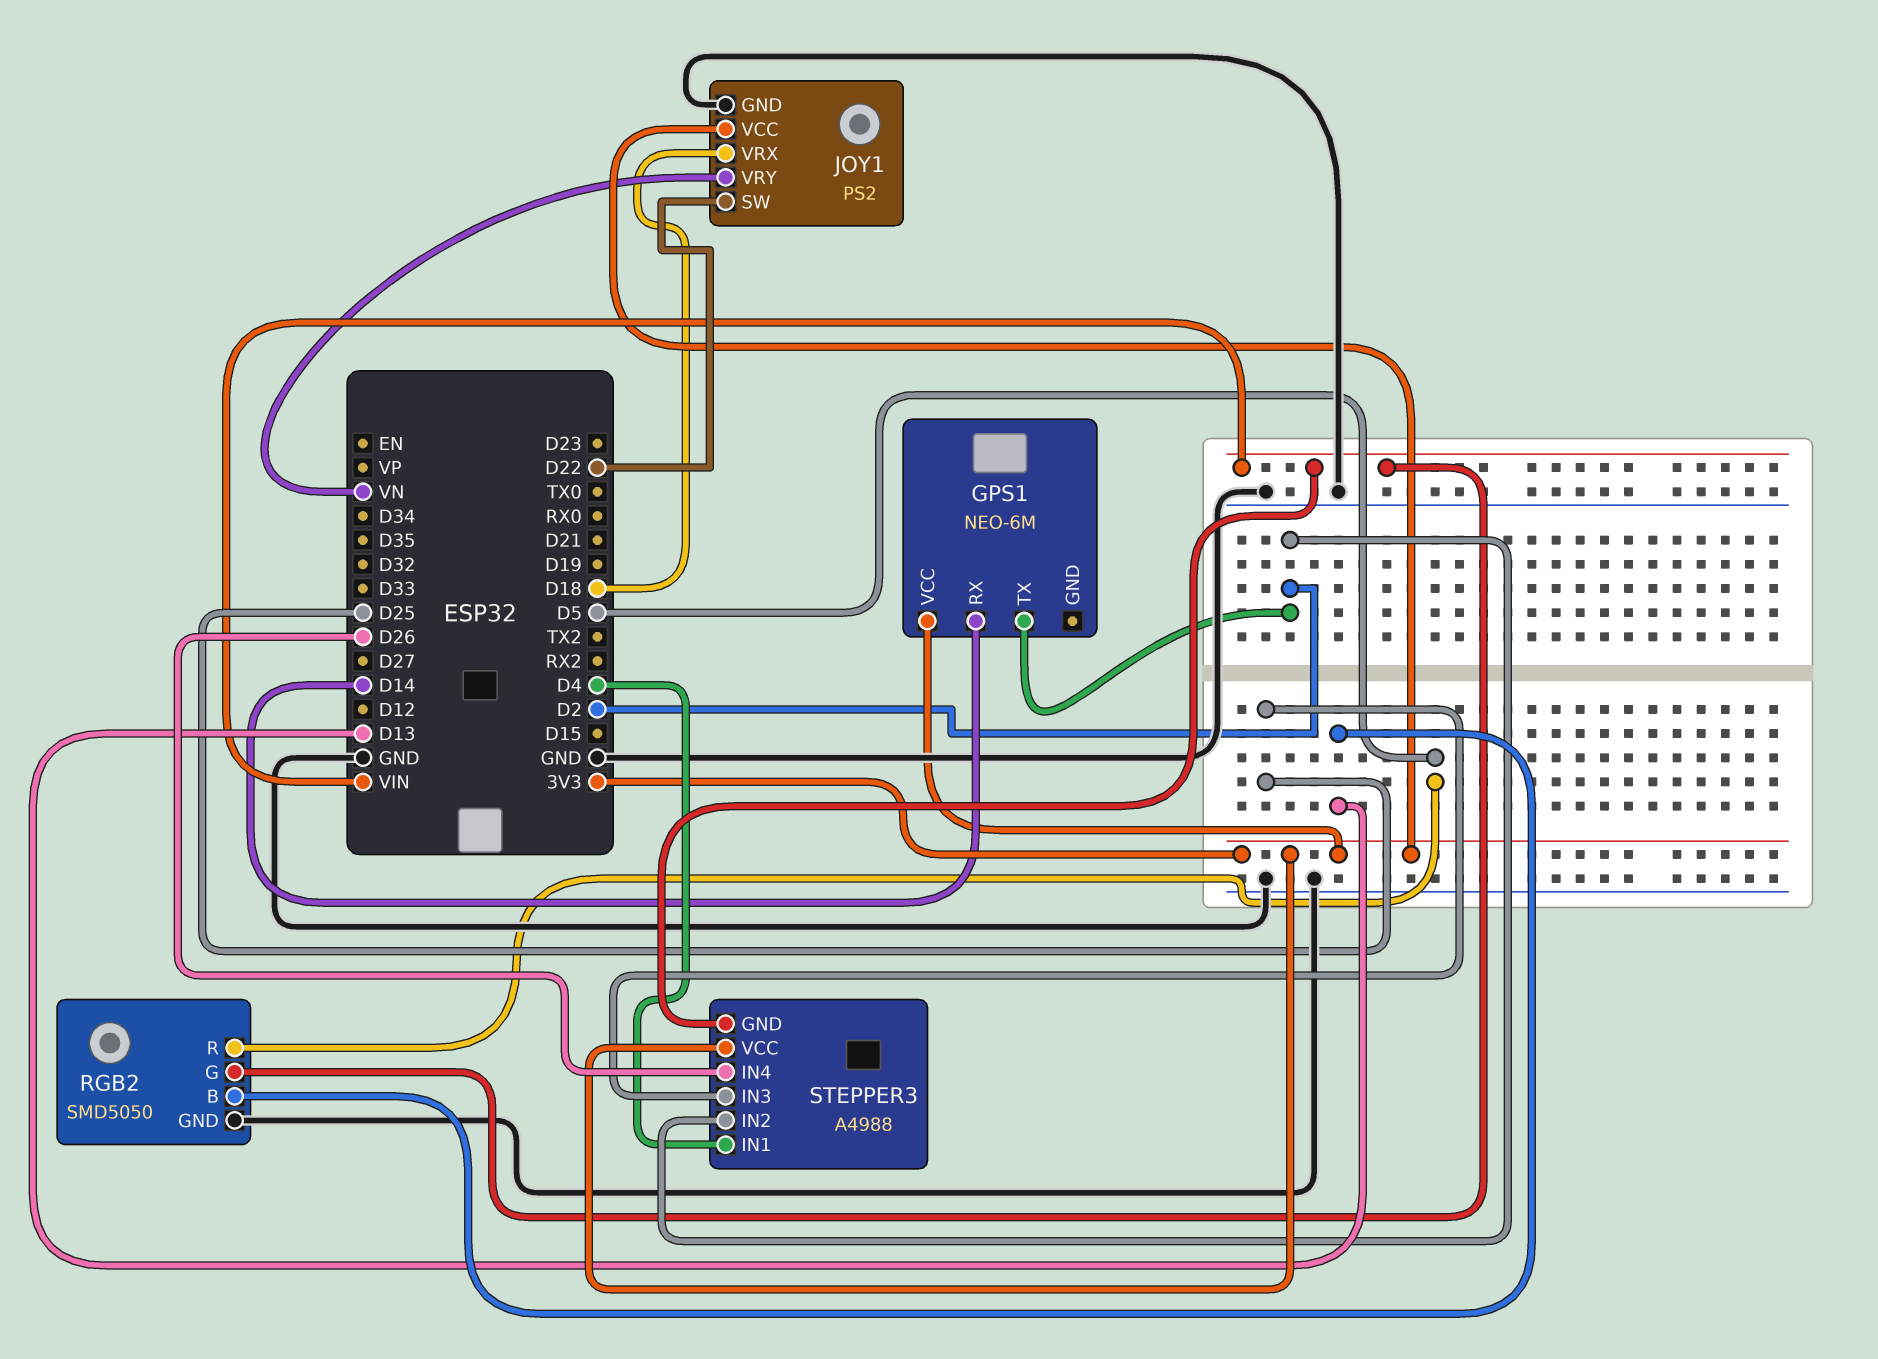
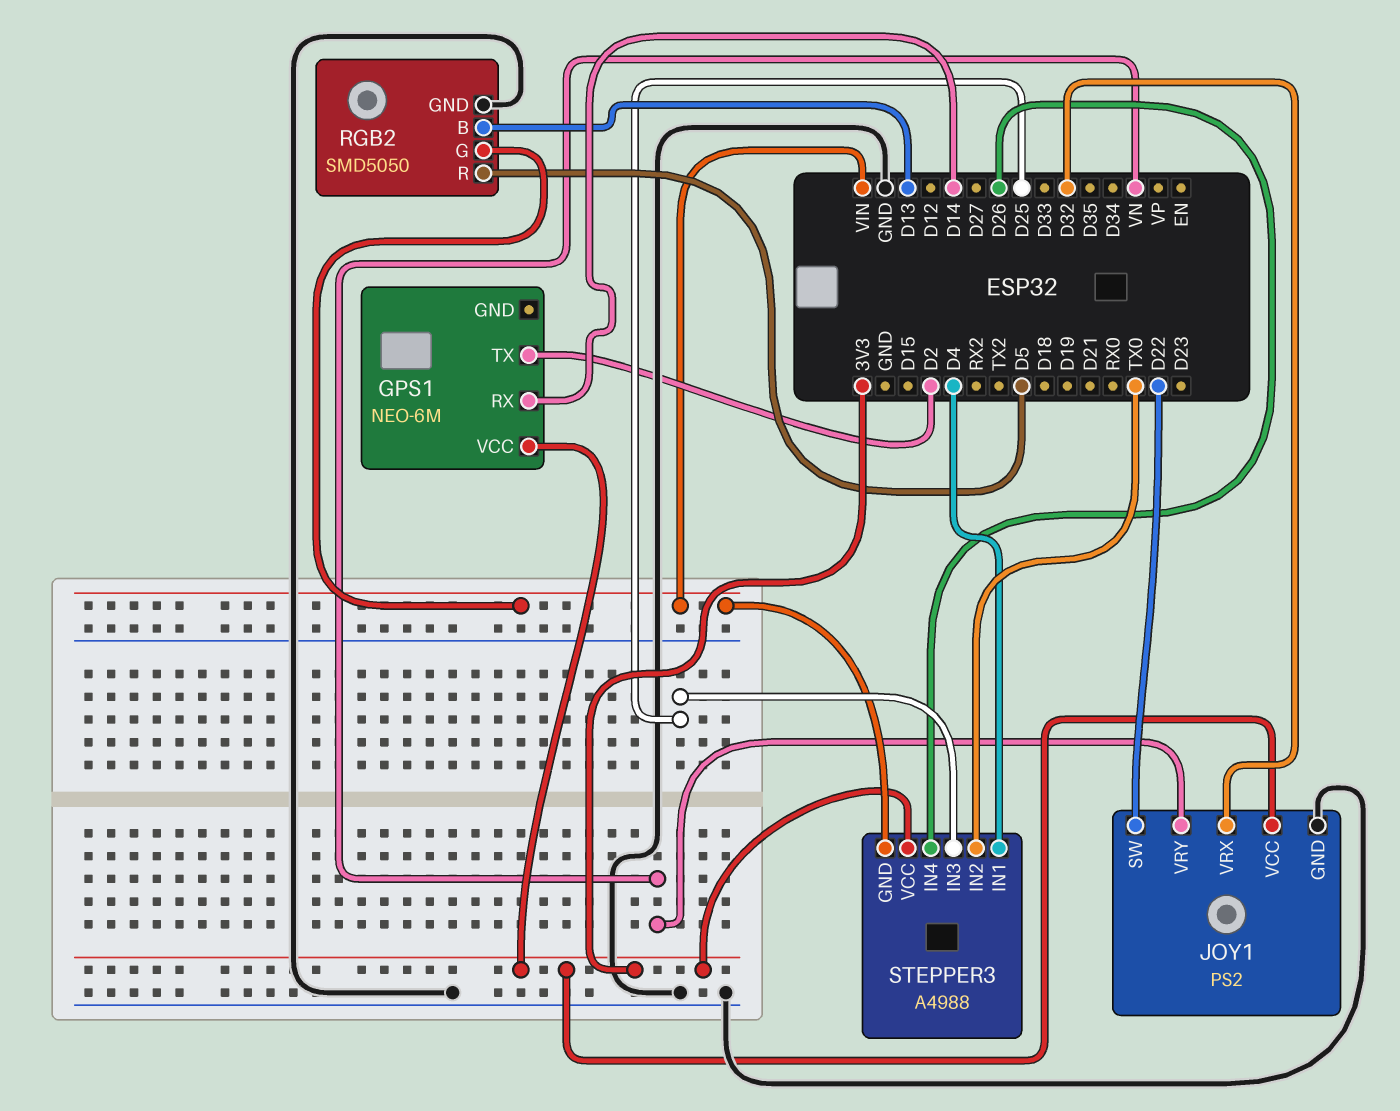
JOY1 pin VRX: D18 -> D32
STEPPER3 pin IN2: D2 -> TX0

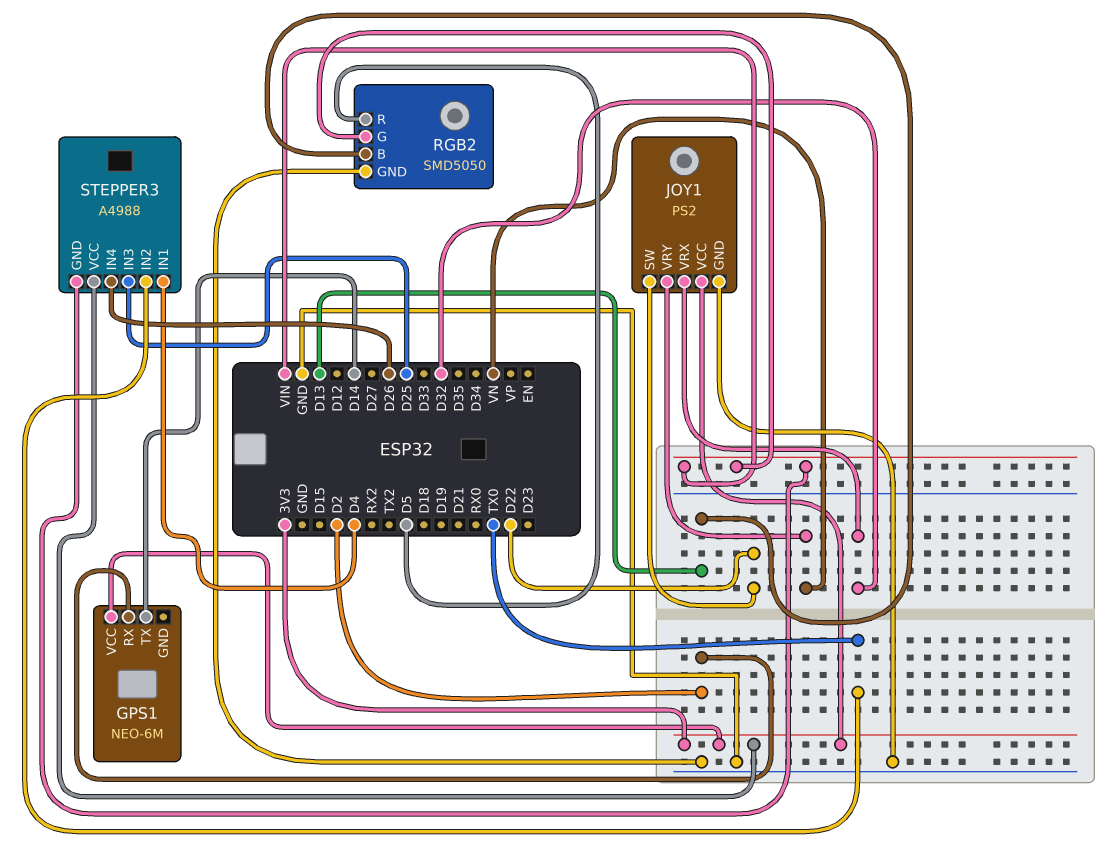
GPS1 pin RX: D14 -> D2
GPS1 pin TX: D2 -> D14

